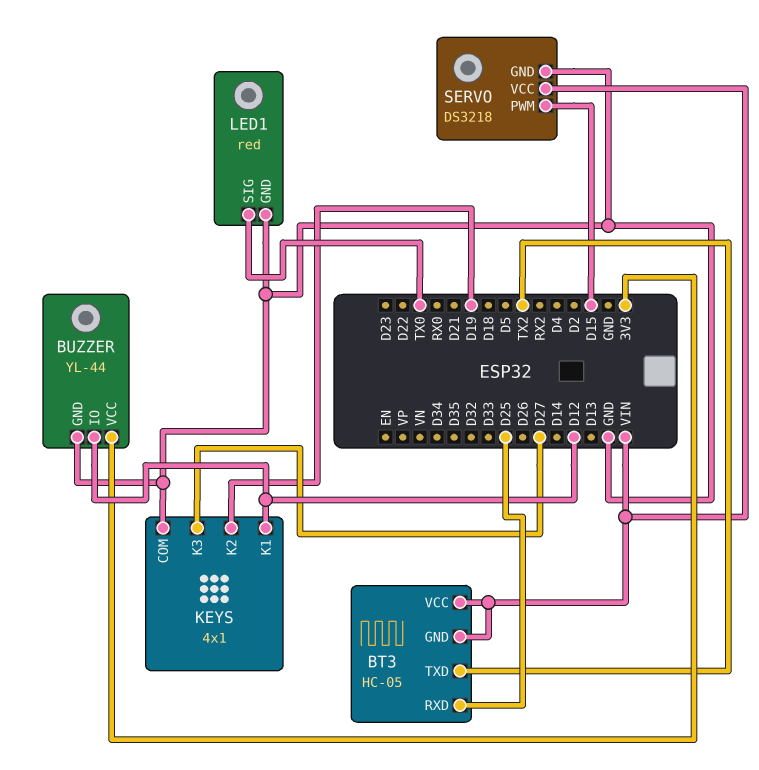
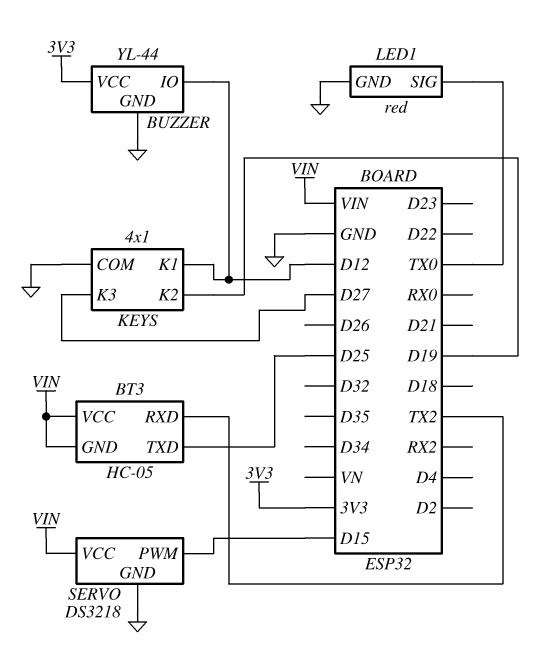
BT3 pin RXD: D25 -> TX2
BT3 pin TXD: TX2 -> D25

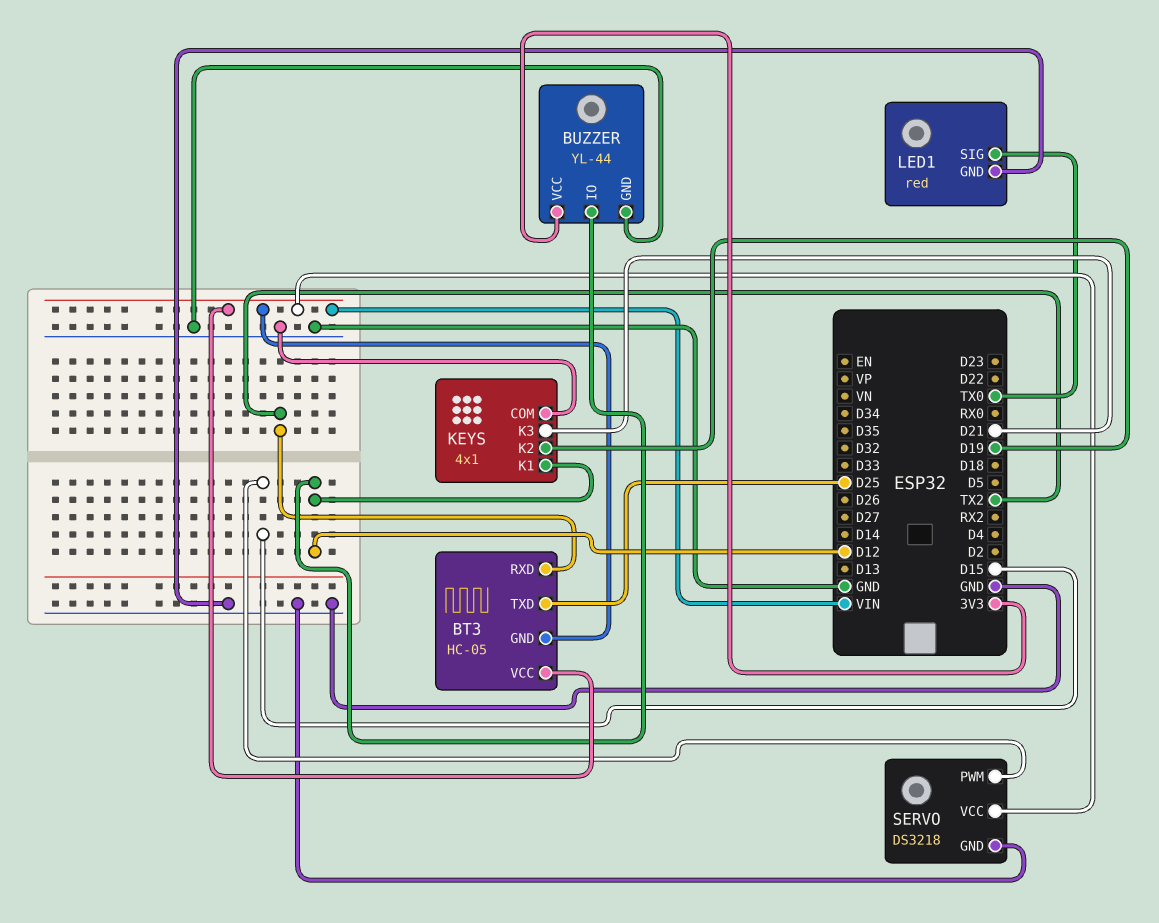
KEYS pin K3: D27 -> D21

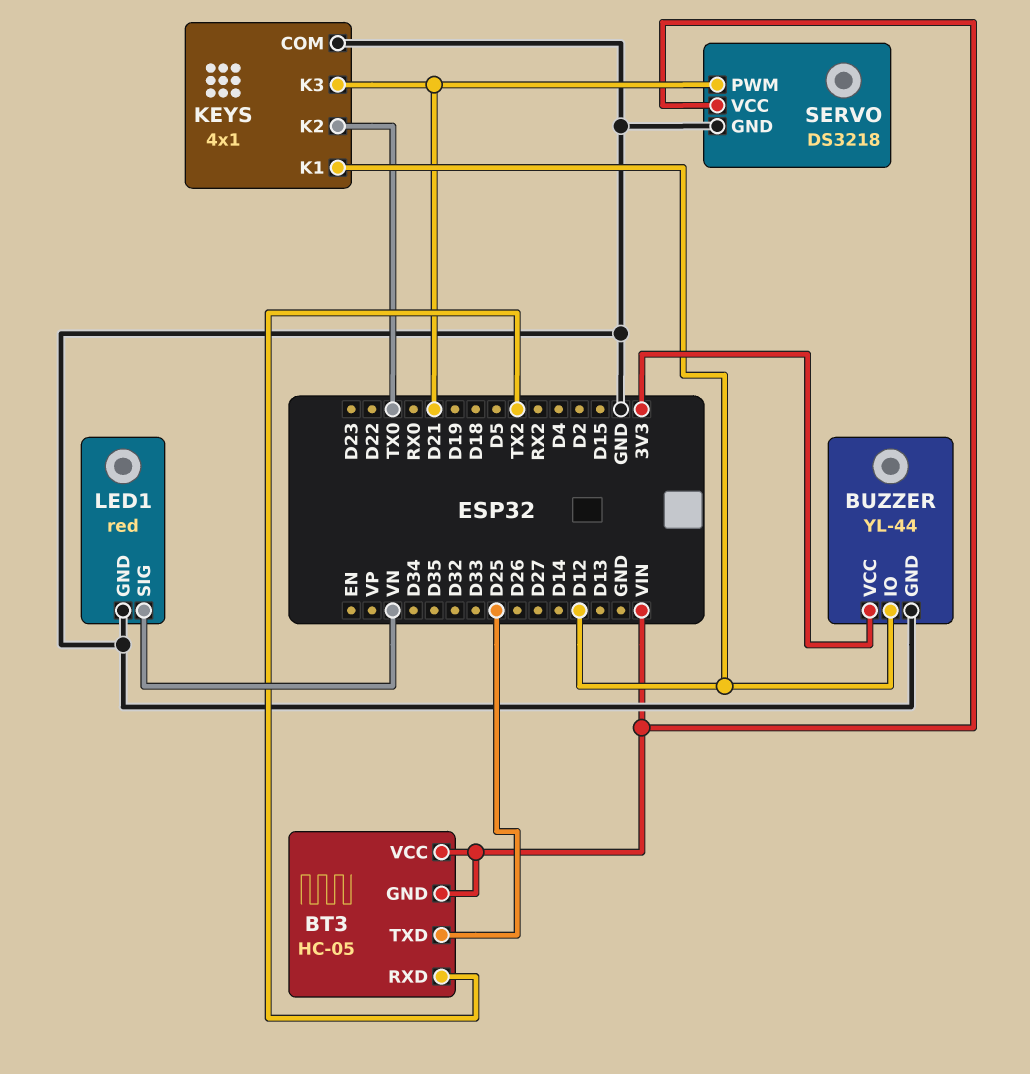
KEYS pin K2: D19 -> TX0
LED1 pin SIG: TX0 -> VN
SERVO pin PWM: D15 -> D21

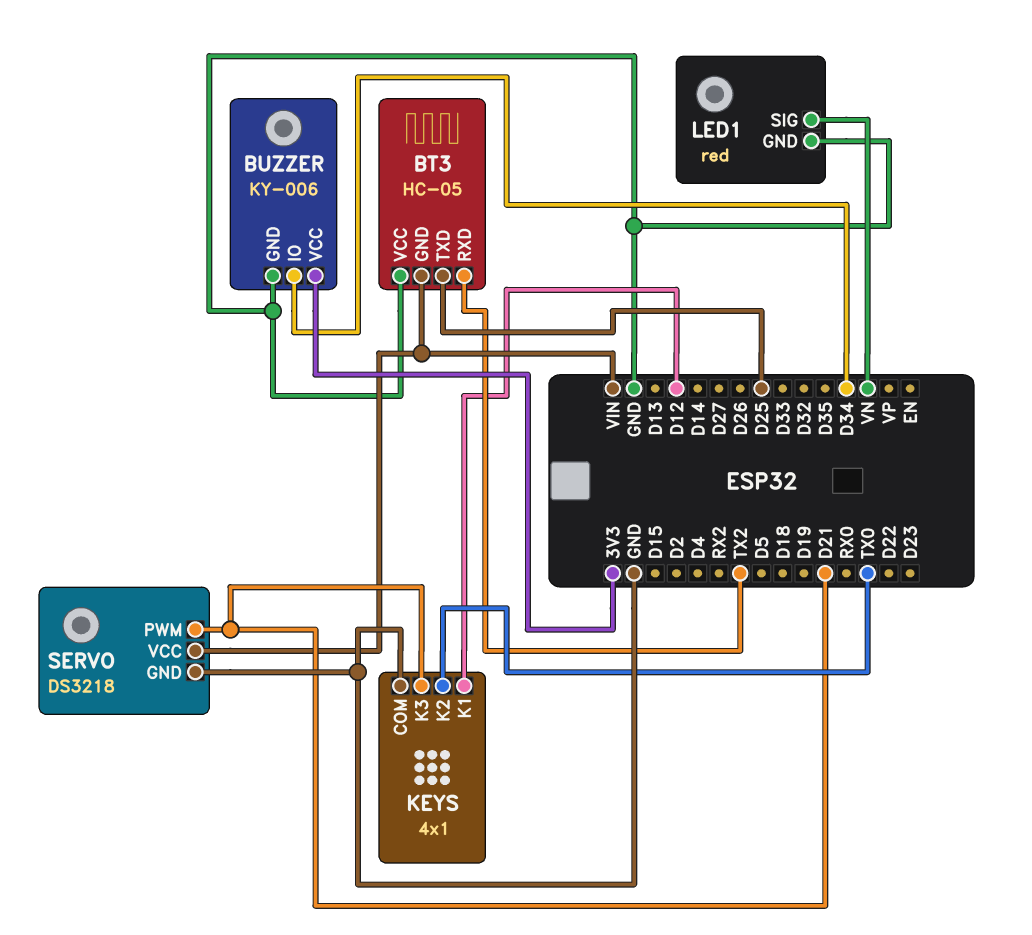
BT3 pin VCC: VIN -> GND
BUZZER: YL-44 -> KY-006
BUZZER pin IO: D12 -> D34

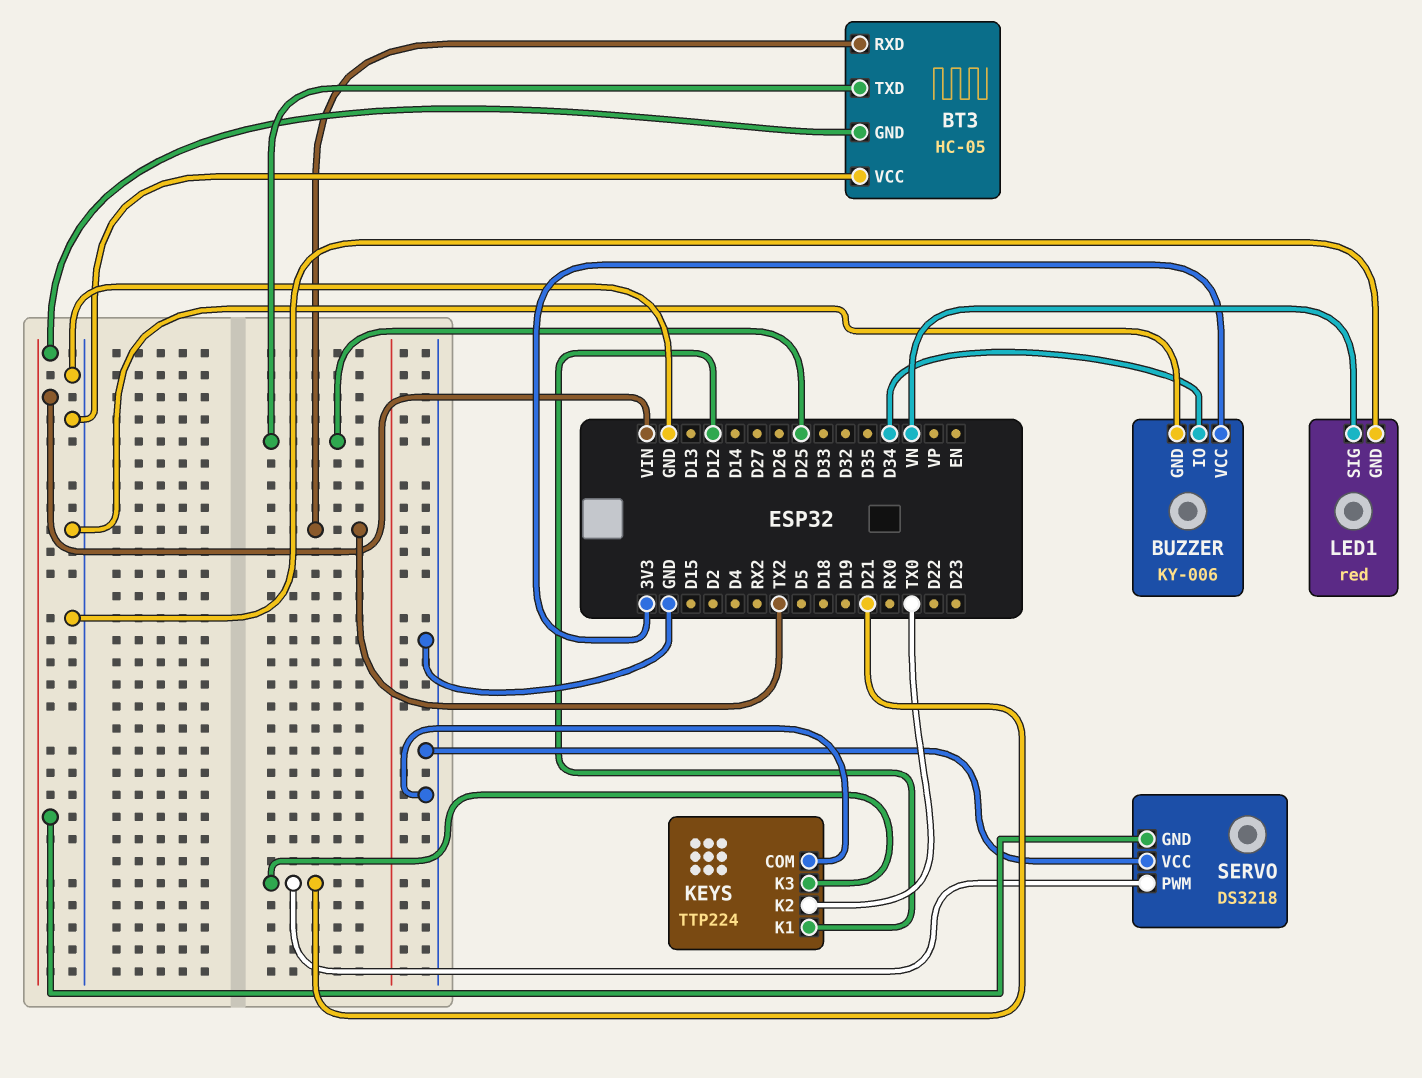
KEYS: 4x1 -> TTP224
SERVO pin GND: GND -> VIN
SERVO pin VCC: VIN -> GND

